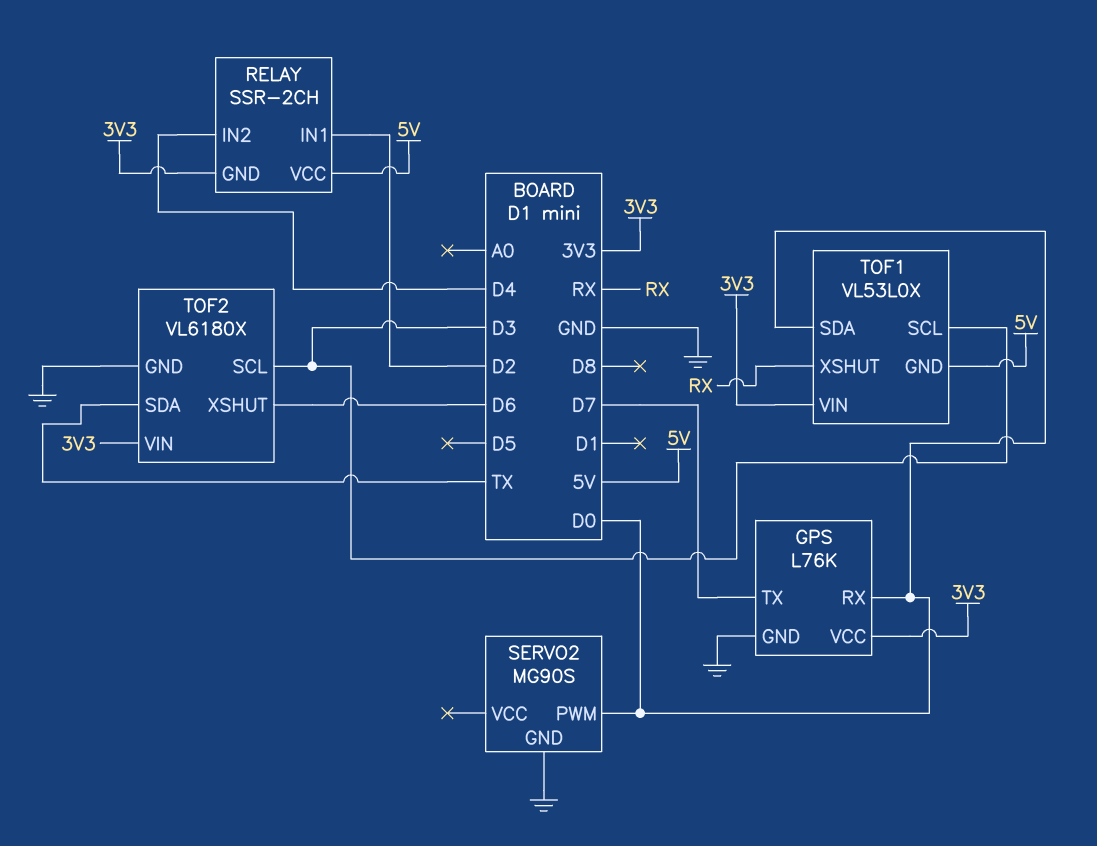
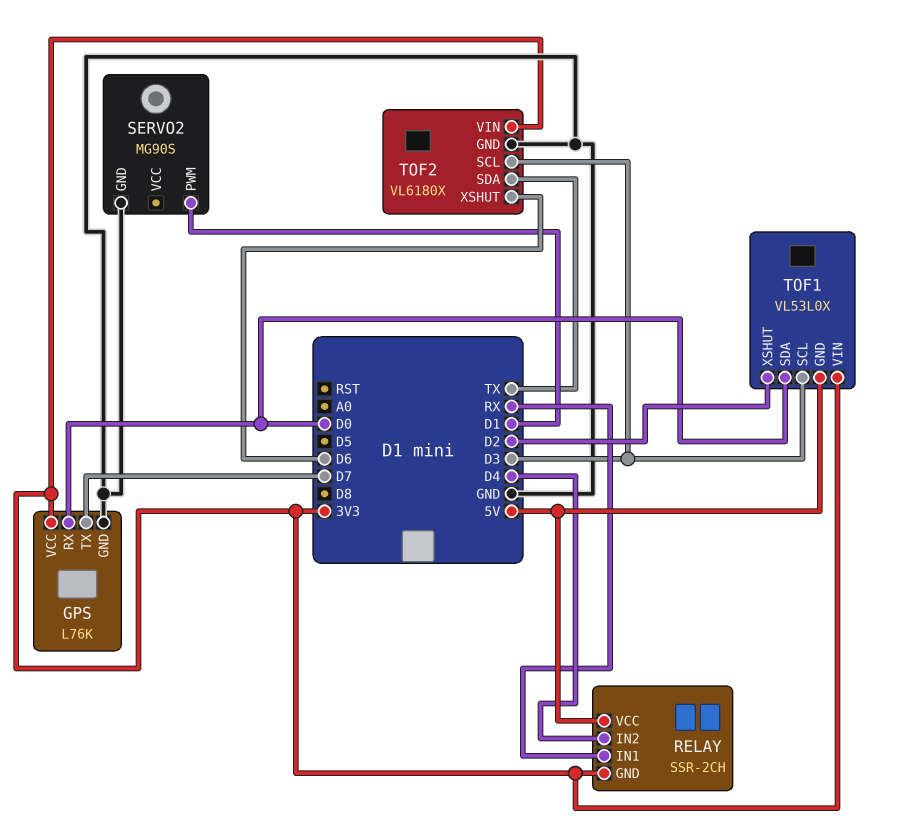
RELAY pin IN1: D2 -> RX
SERVO2 pin PWM: D0 -> D1
TOF1 pin XSHUT: RX -> D2

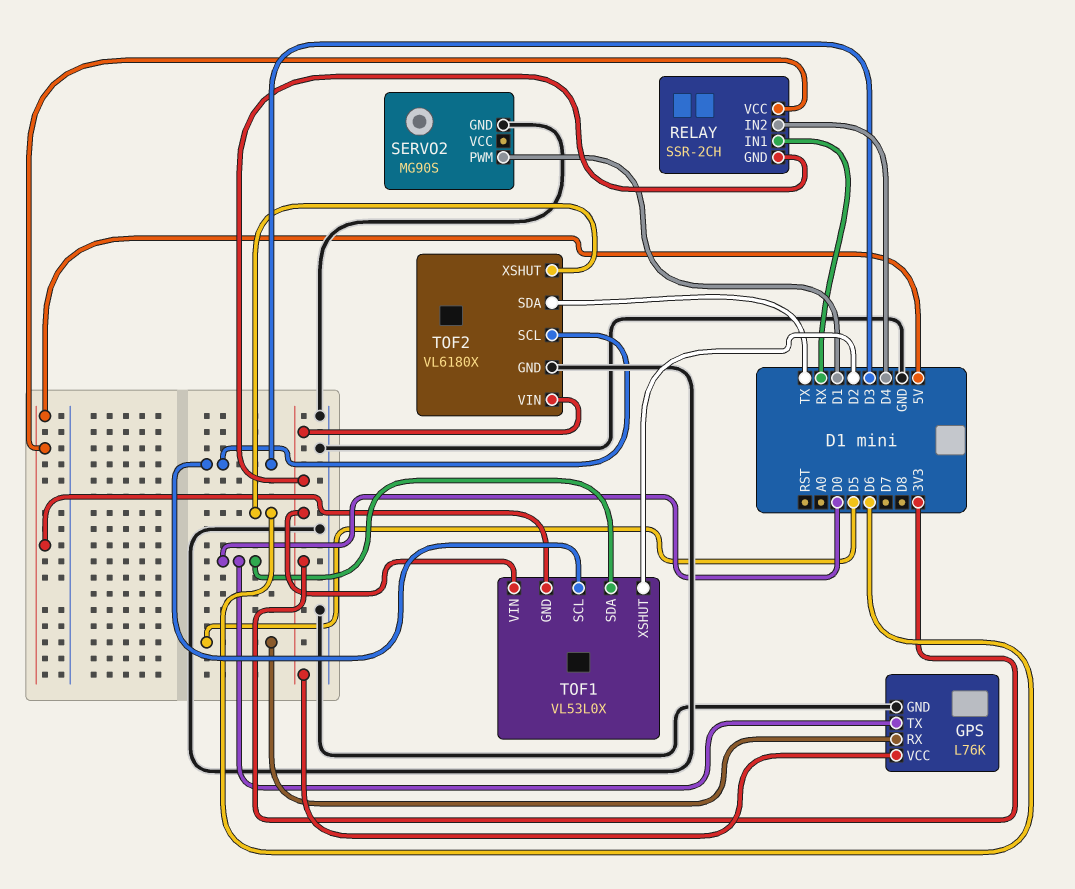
GPS pin RX: D0 -> D5
GPS pin TX: D7 -> D0

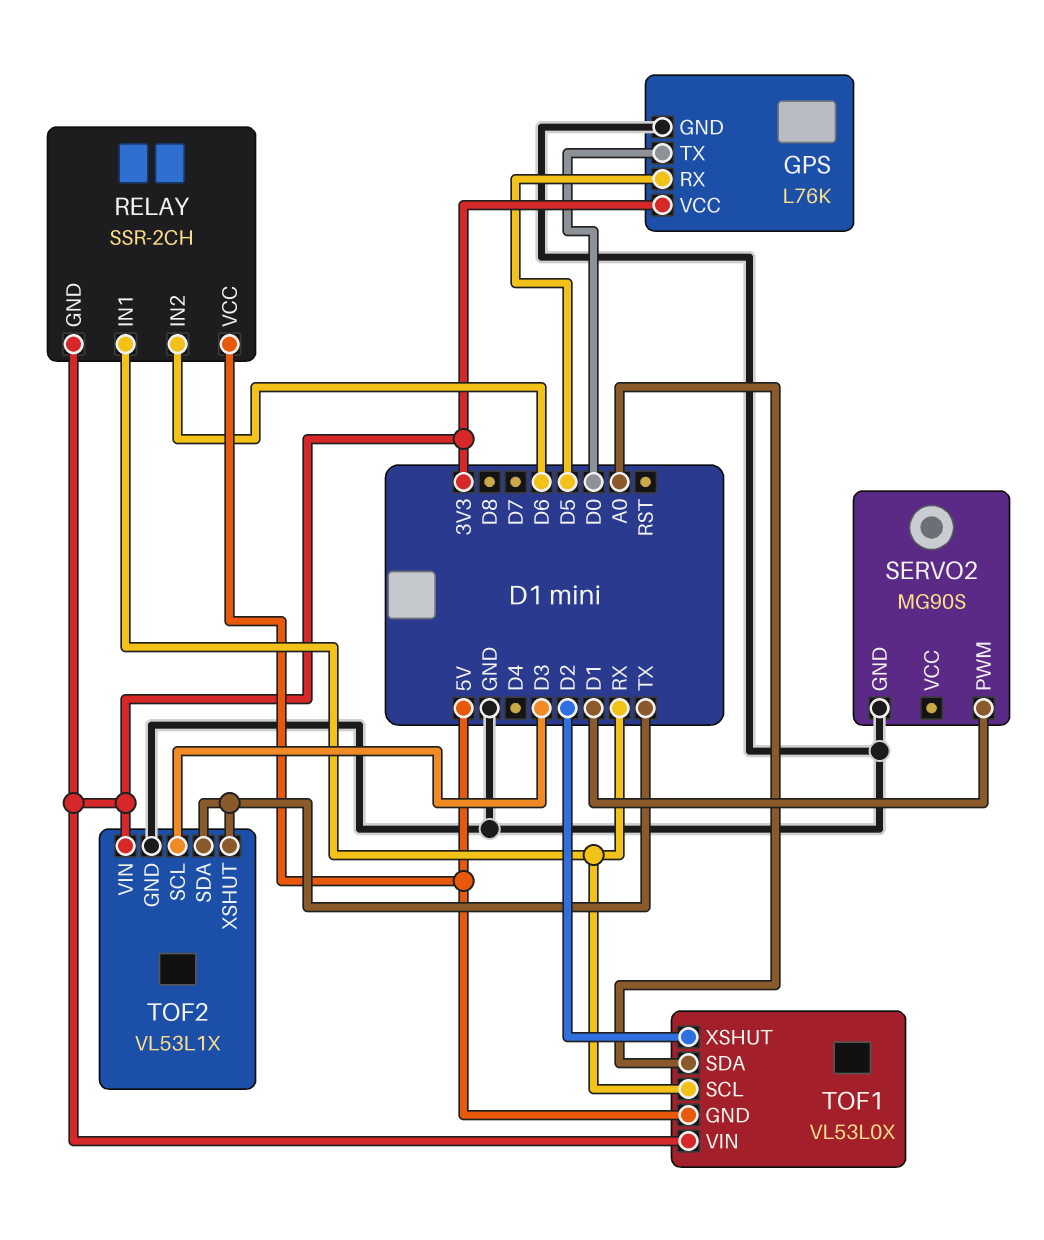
RELAY pin IN2: D4 -> D6
TOF1 pin SCL: D3 -> RX
TOF1 pin SDA: D0 -> A0
TOF2: VL6180X -> VL53L1X
TOF2 pin XSHUT: D6 -> TX

